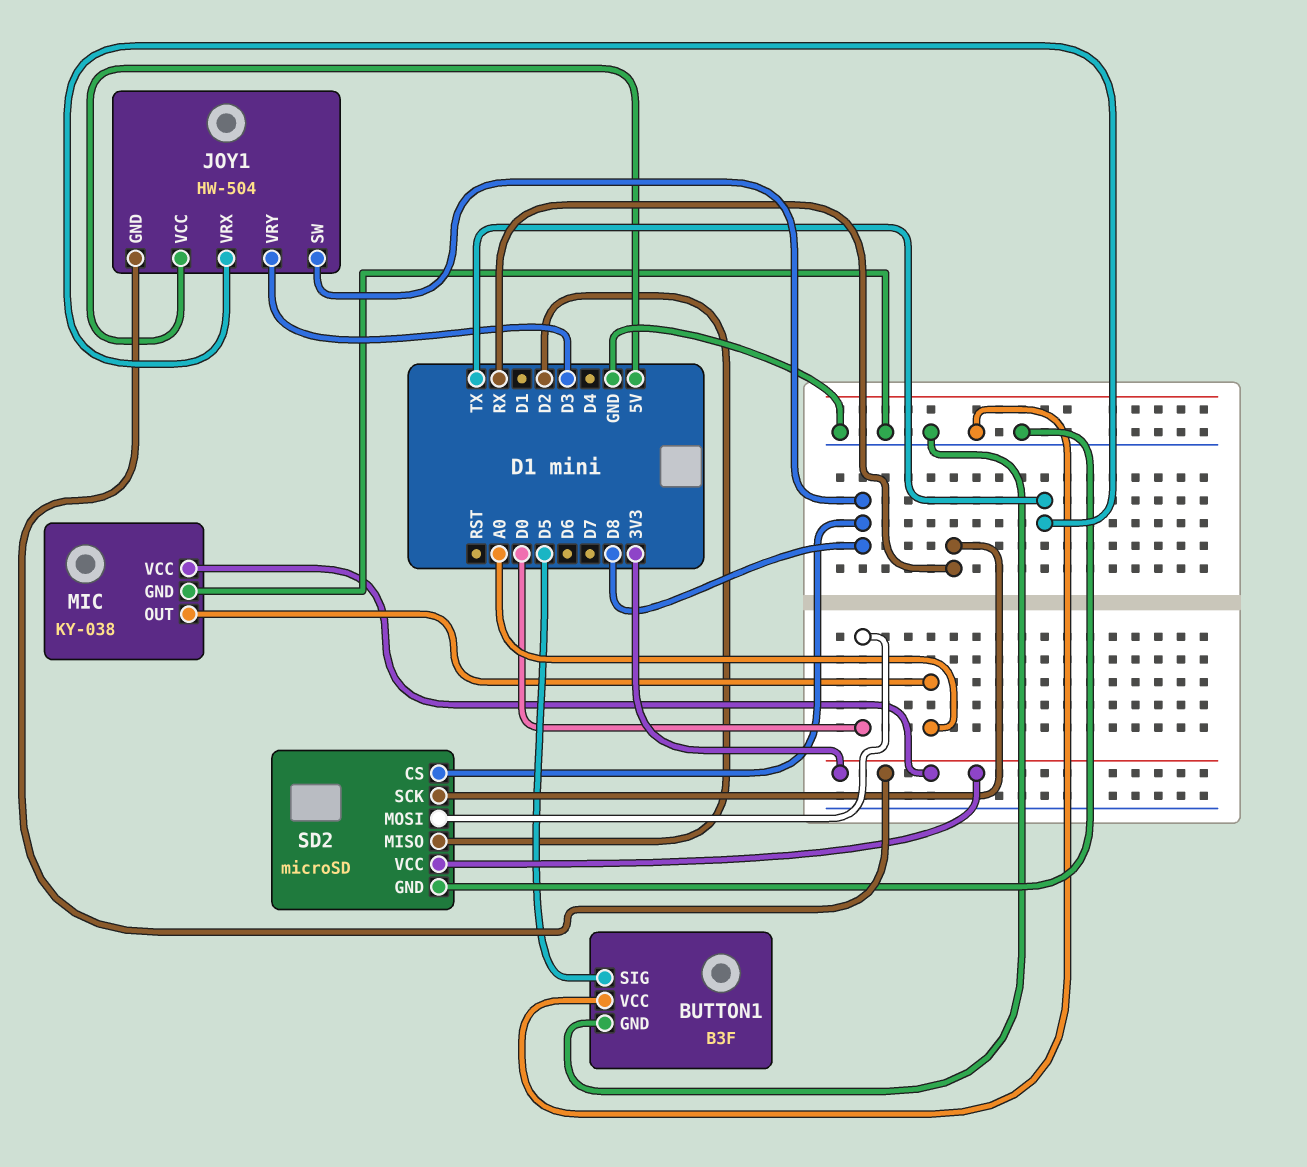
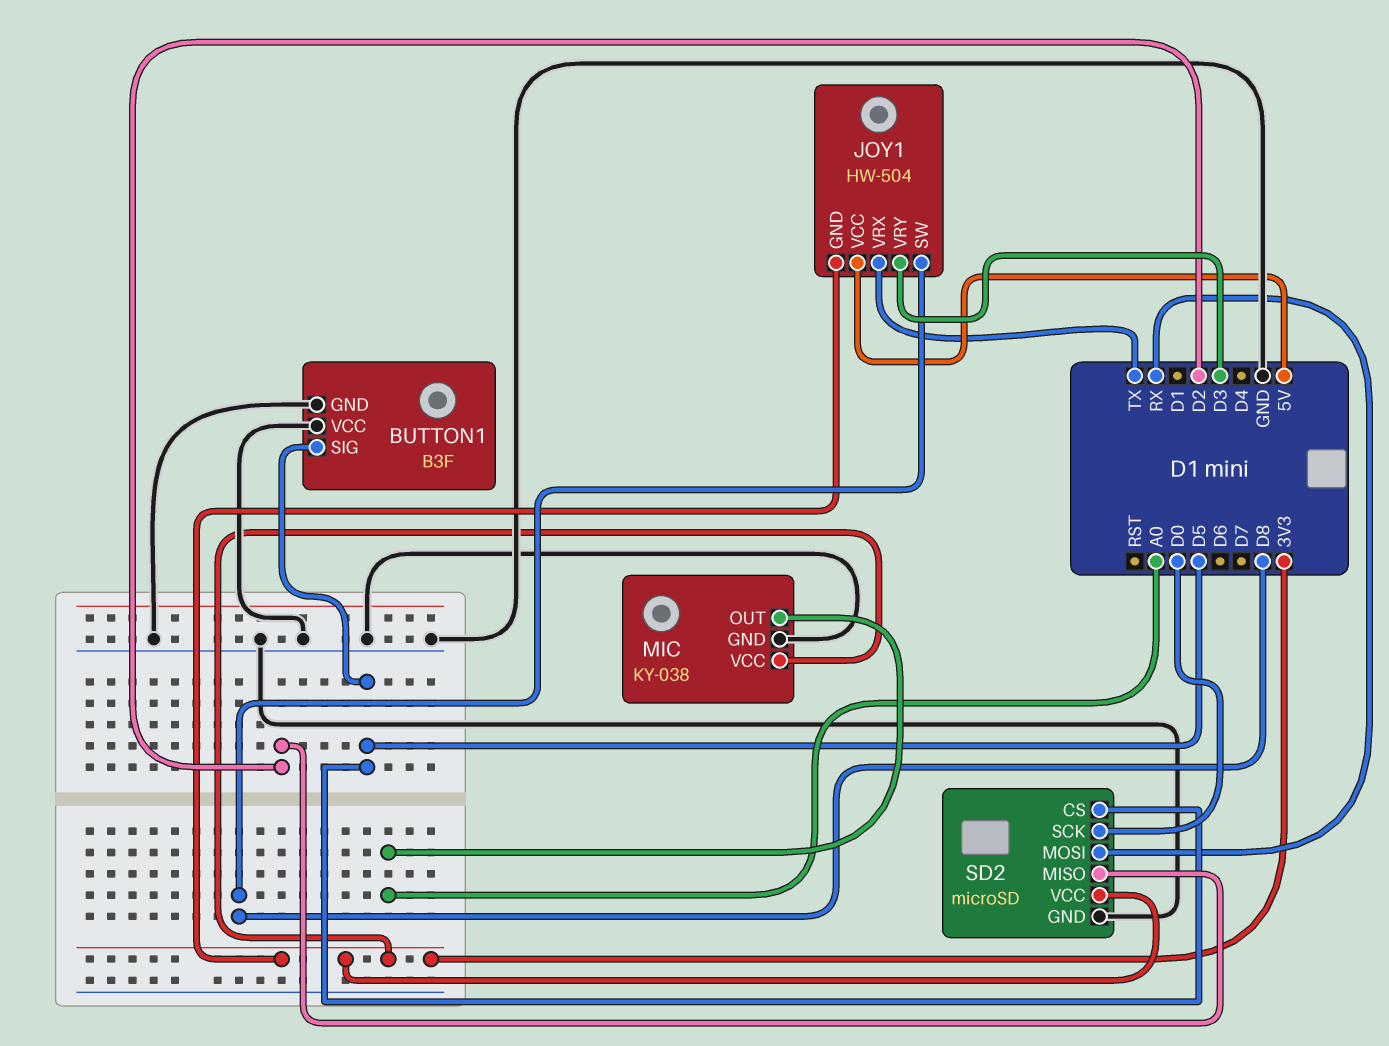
SD2 pin CS: D8 -> D5
SD2 pin MOSI: D0 -> RX
SD2 pin SCK: RX -> D0

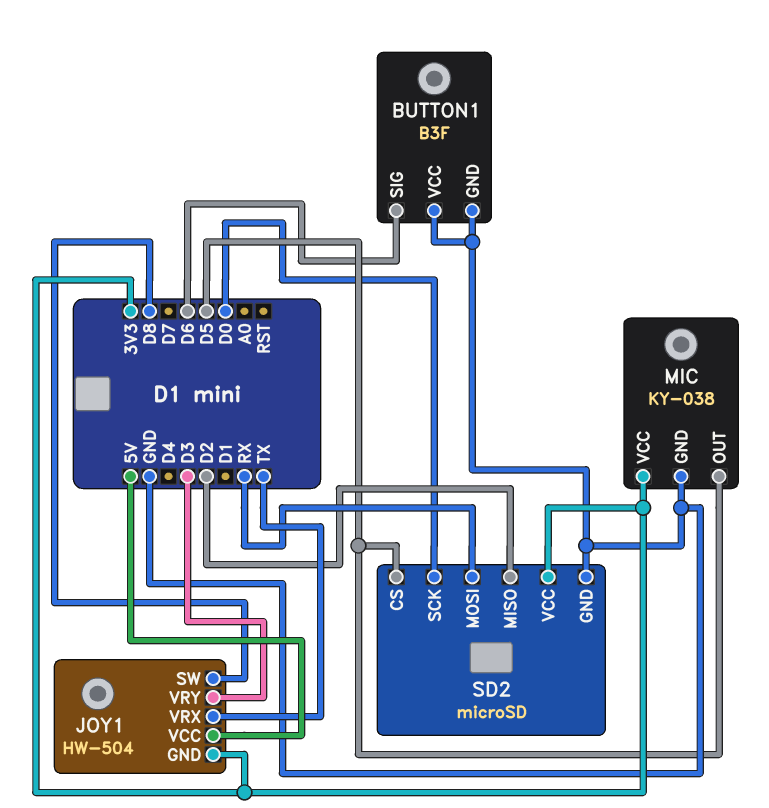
BUTTON1 pin SIG: D5 -> D6
MIC pin OUT: A0 -> D5

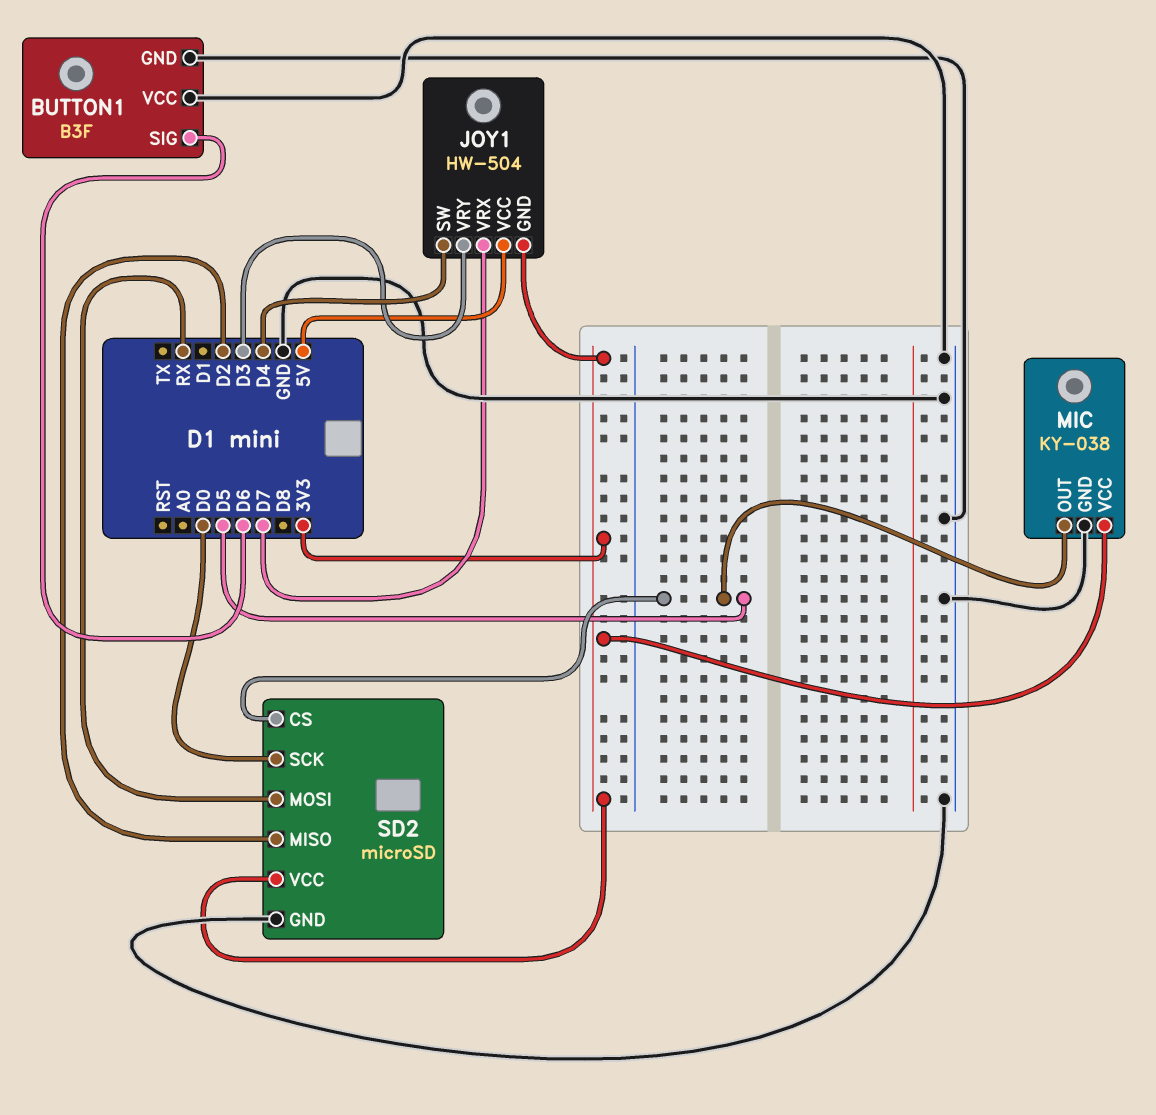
JOY1 pin SW: D8 -> D4
JOY1 pin VRX: TX -> D7

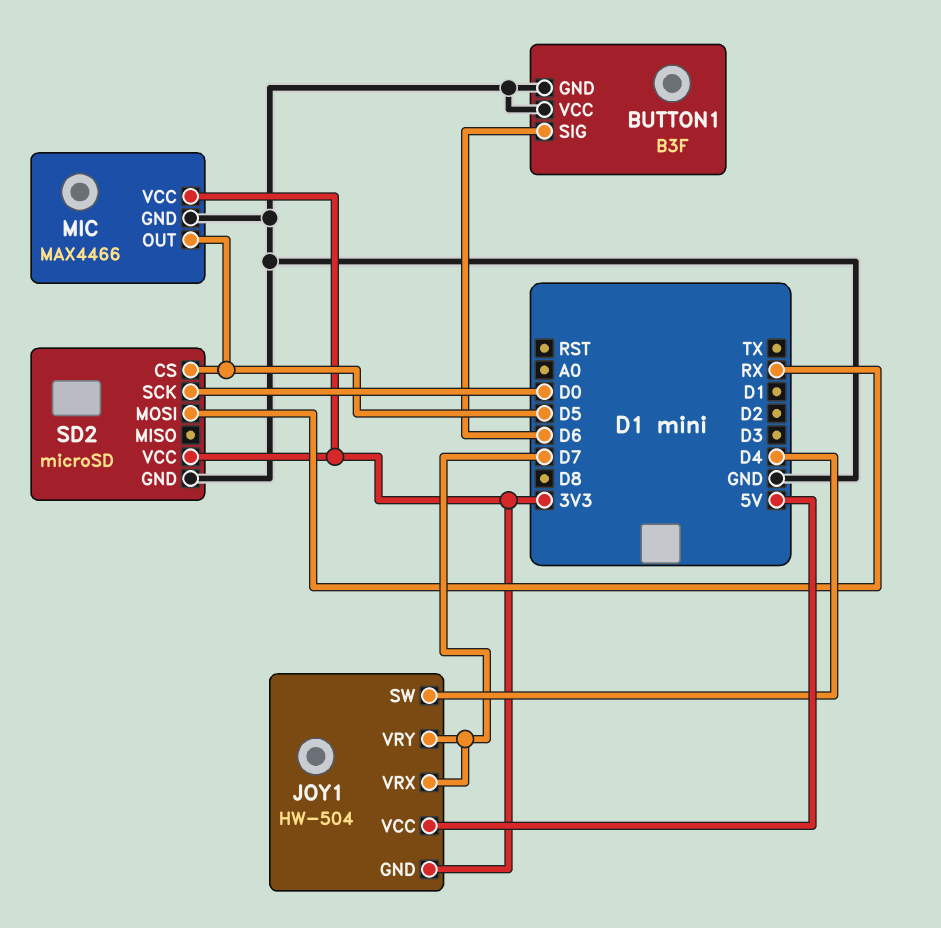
JOY1 pin VRY: D3 -> D7
MIC: KY-038 -> MAX4466
SD2 pin MISO: D2 -> none

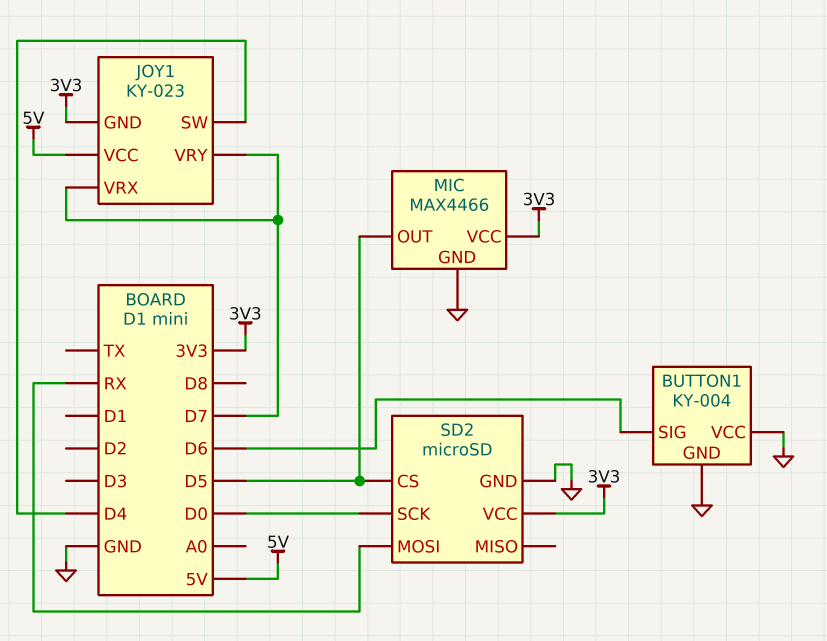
BUTTON1: B3F -> KY-004
JOY1: HW-504 -> KY-023

